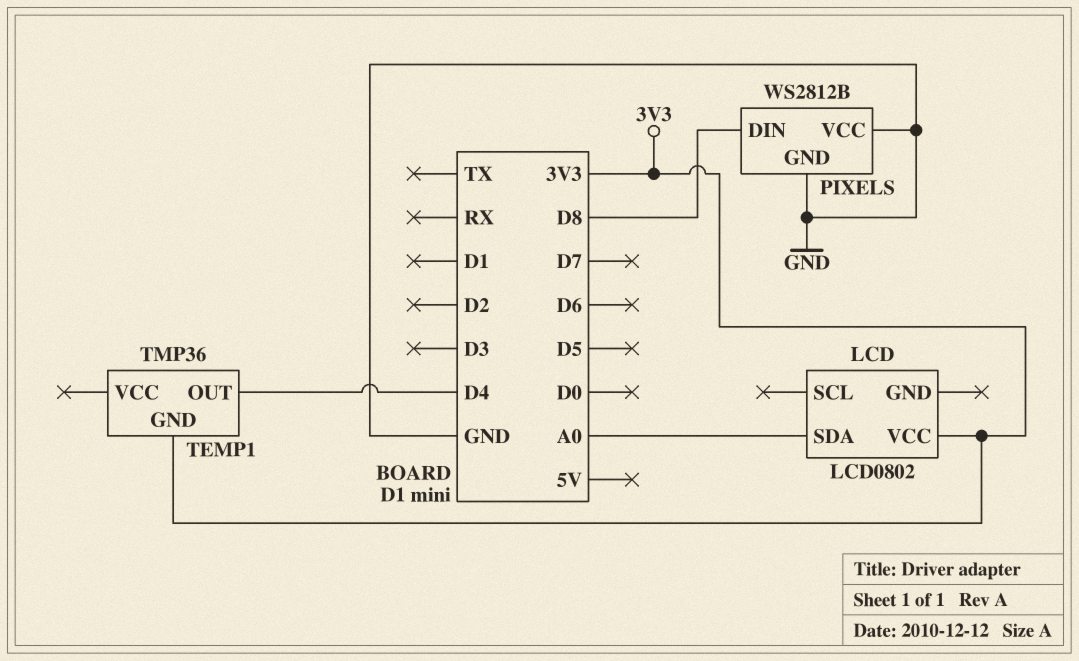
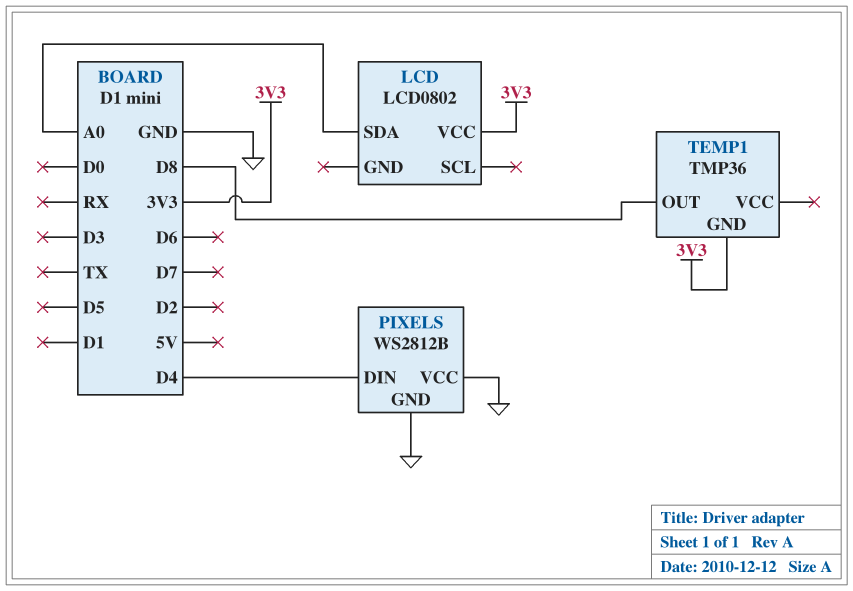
PIXELS pin DIN: D8 -> D4
TEMP1 pin OUT: D4 -> D8

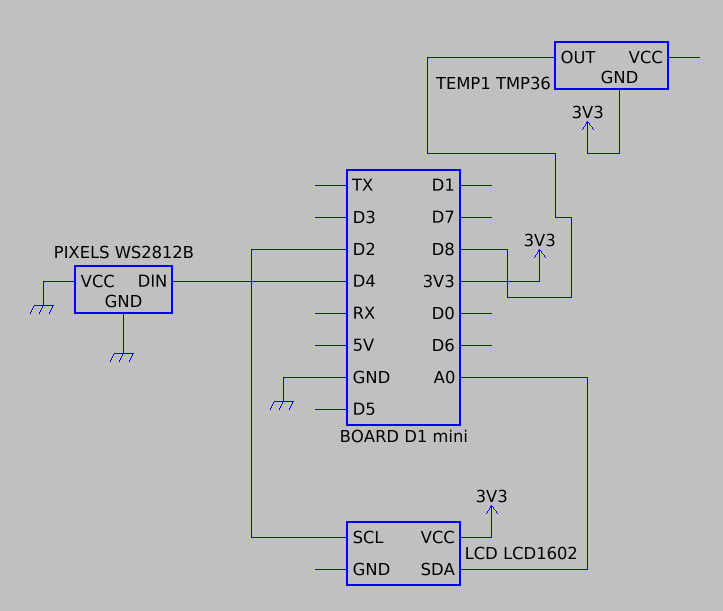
LCD: LCD0802 -> LCD1602
LCD pin SCL: none -> D2

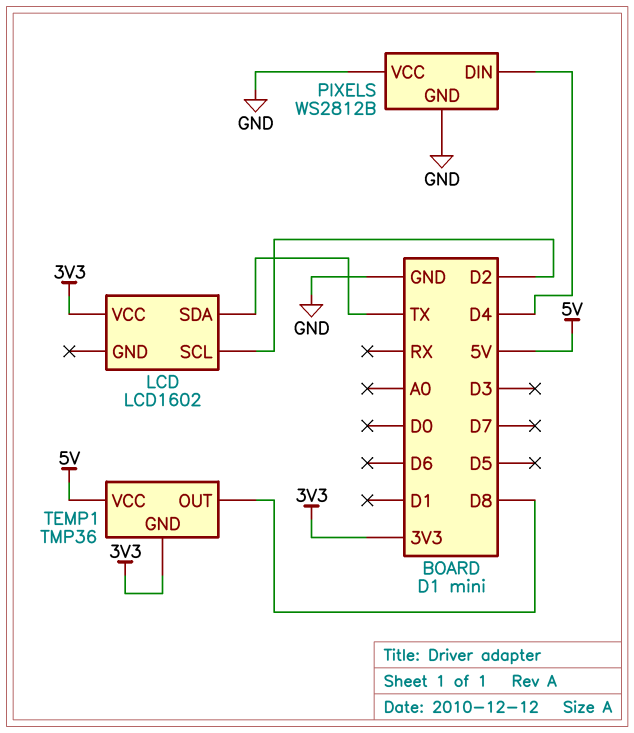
LCD pin SDA: A0 -> TX
TEMP1 pin VCC: none -> 5V

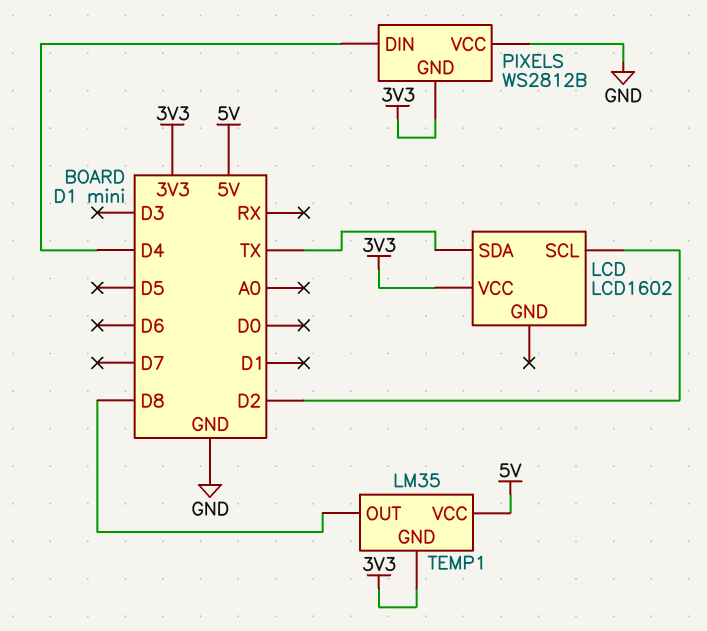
PIXELS pin GND: GND -> 3V3
TEMP1: TMP36 -> LM35

